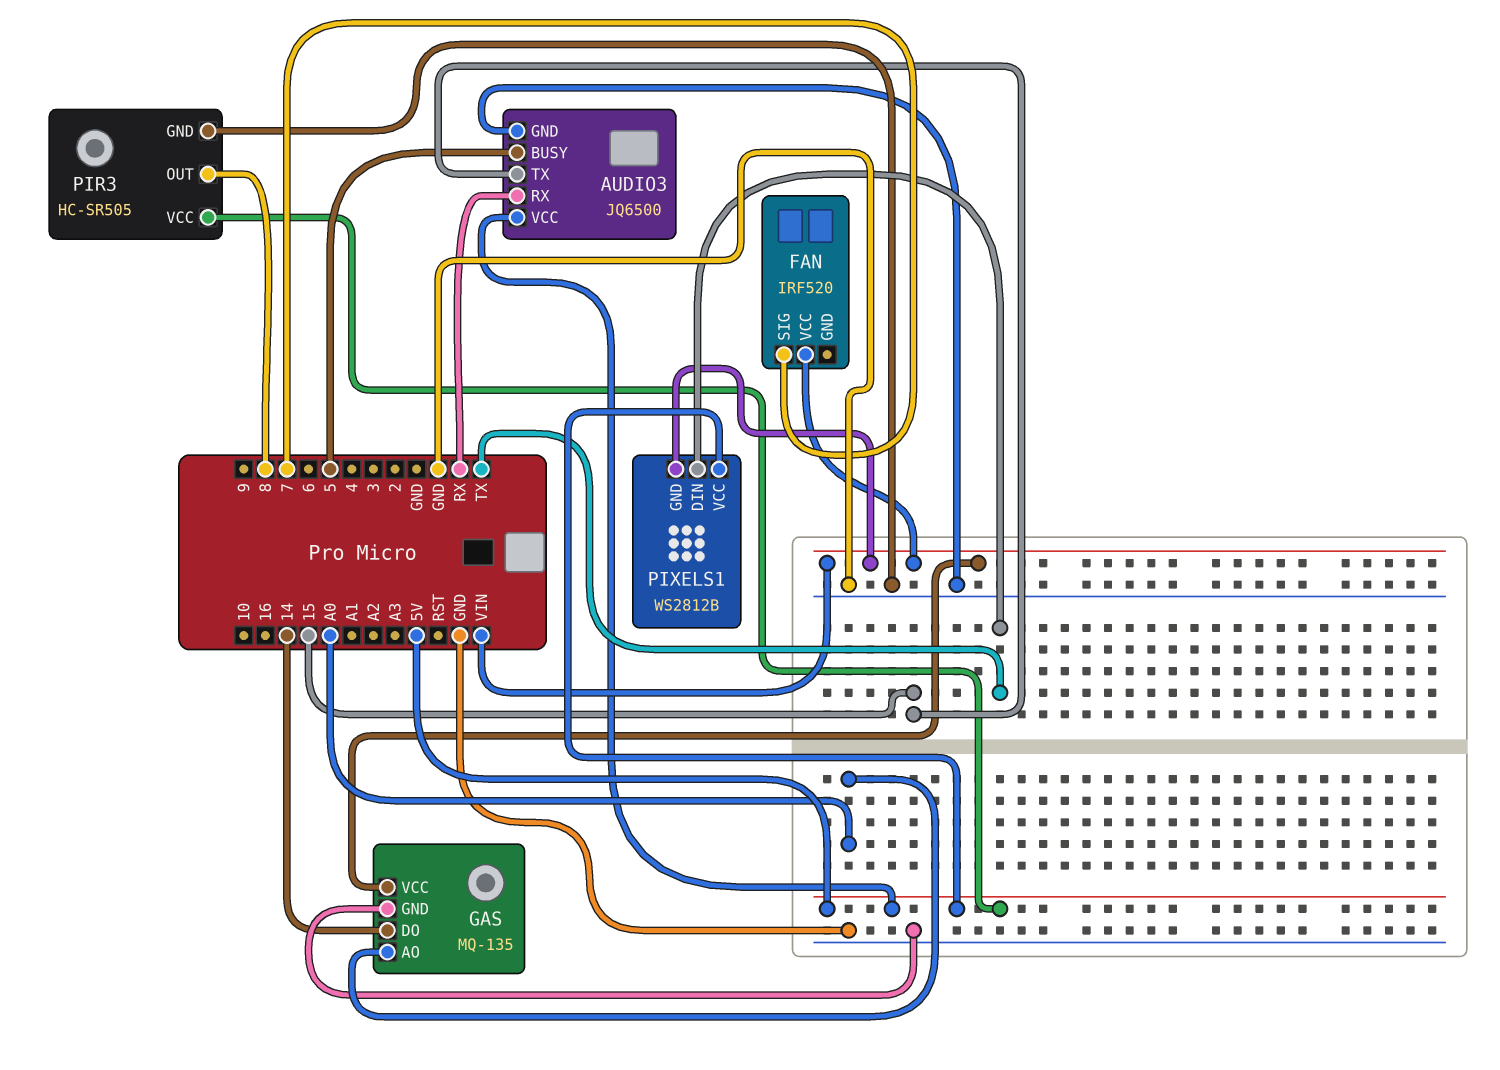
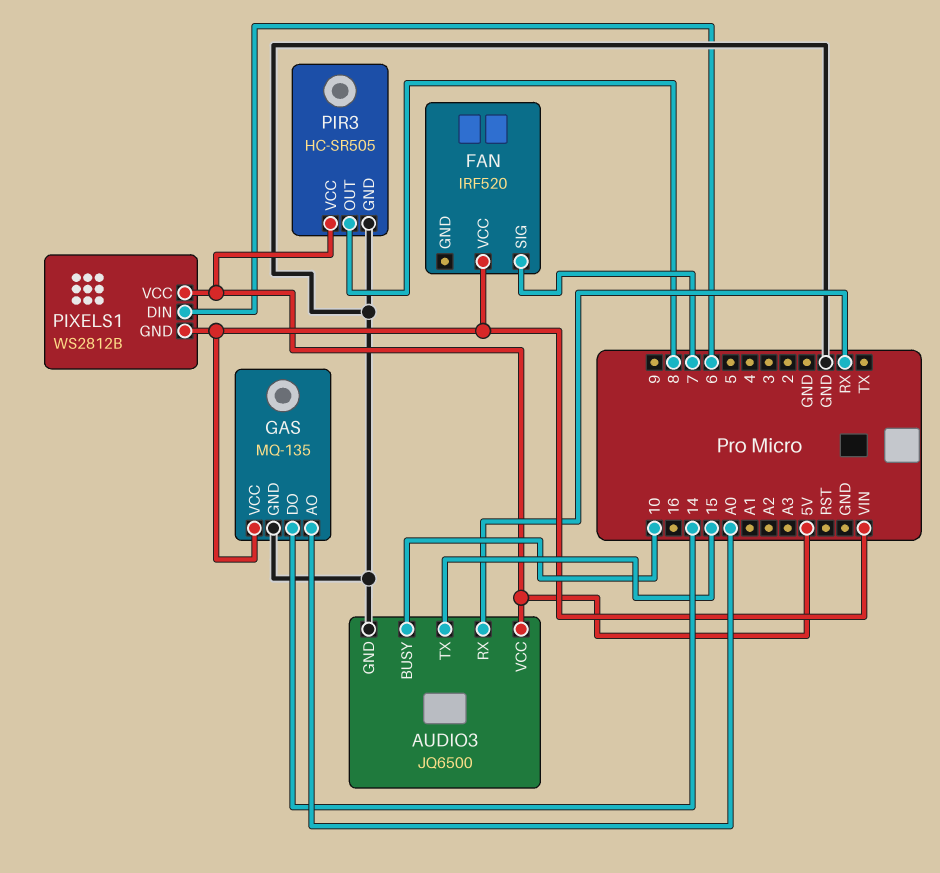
AUDIO3 pin BUSY: 5 -> 10
PIXELS1 pin DIN: TX -> 6

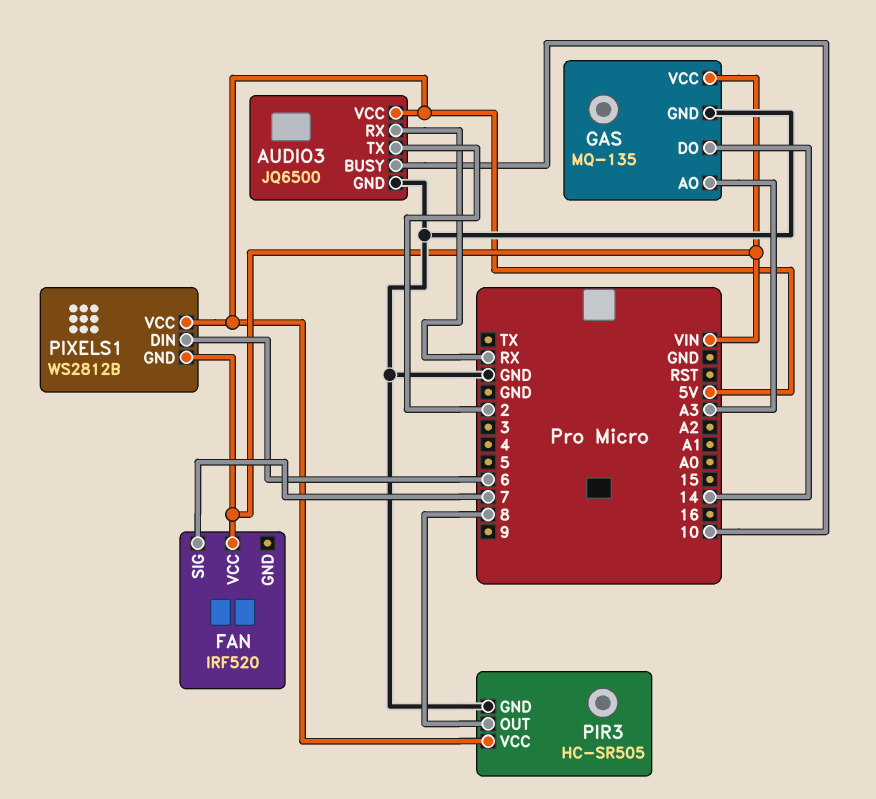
AUDIO3 pin TX: 15 -> 2
GAS pin AO: A0 -> A3

